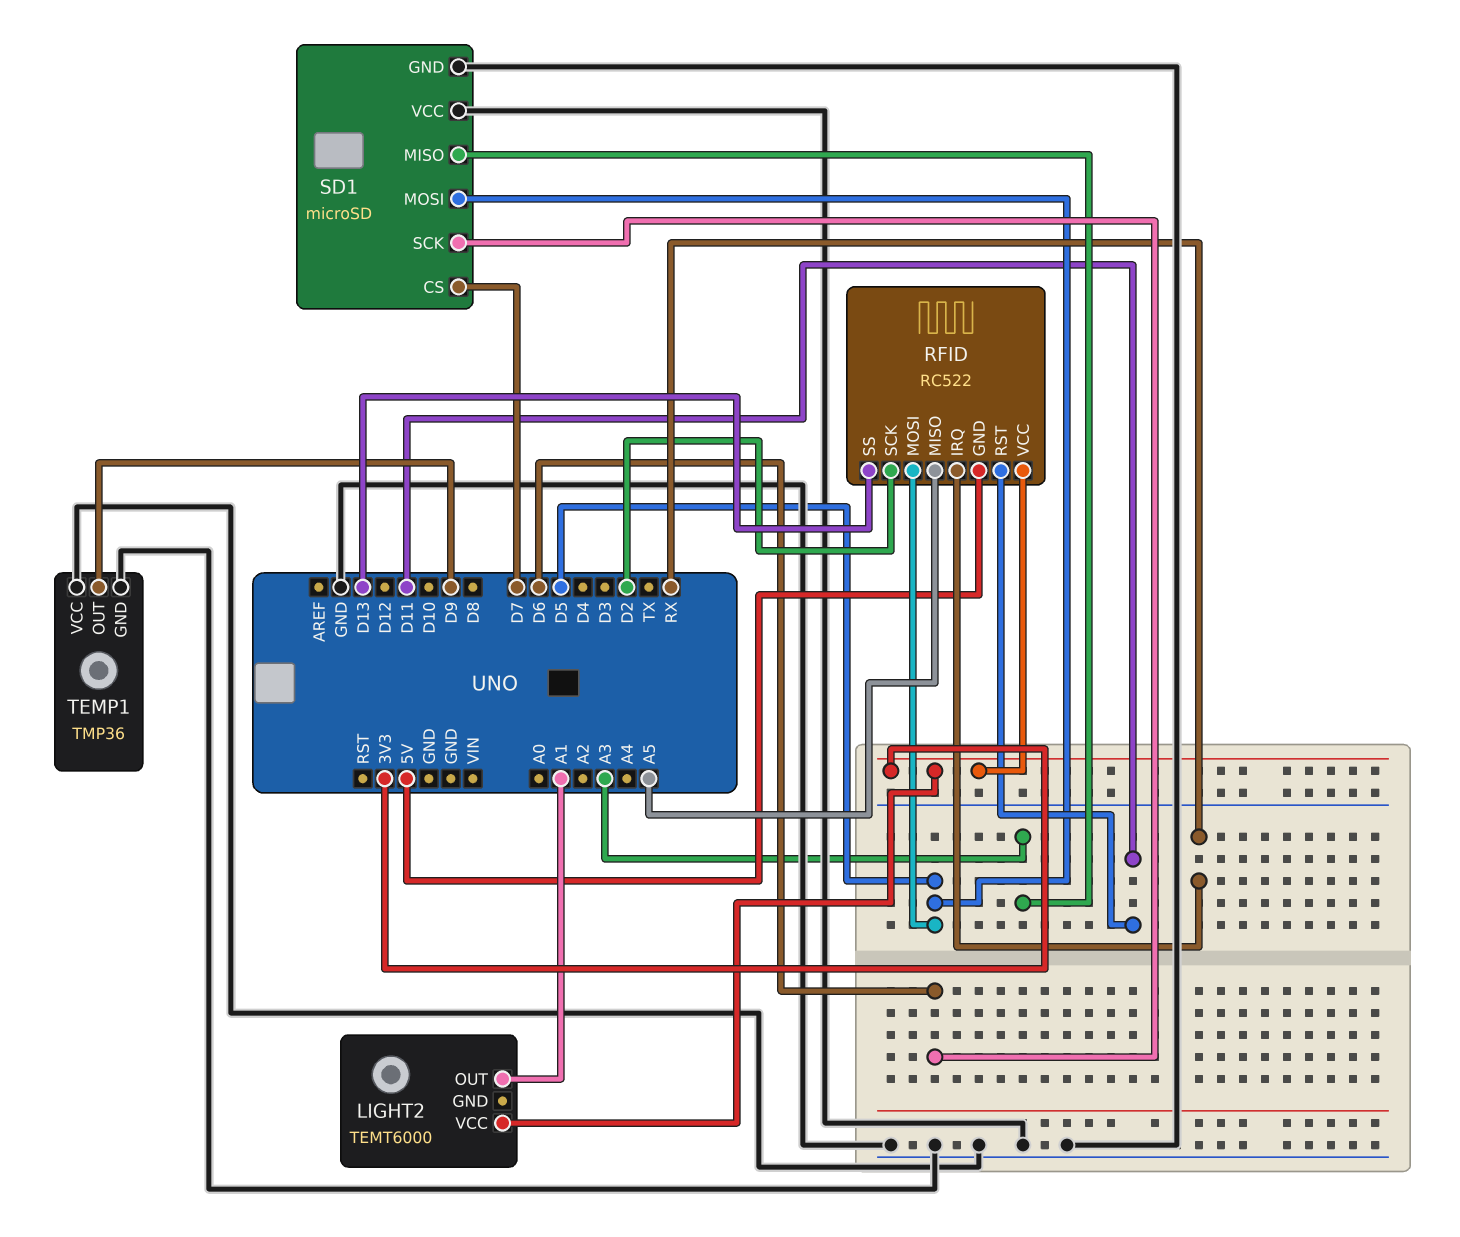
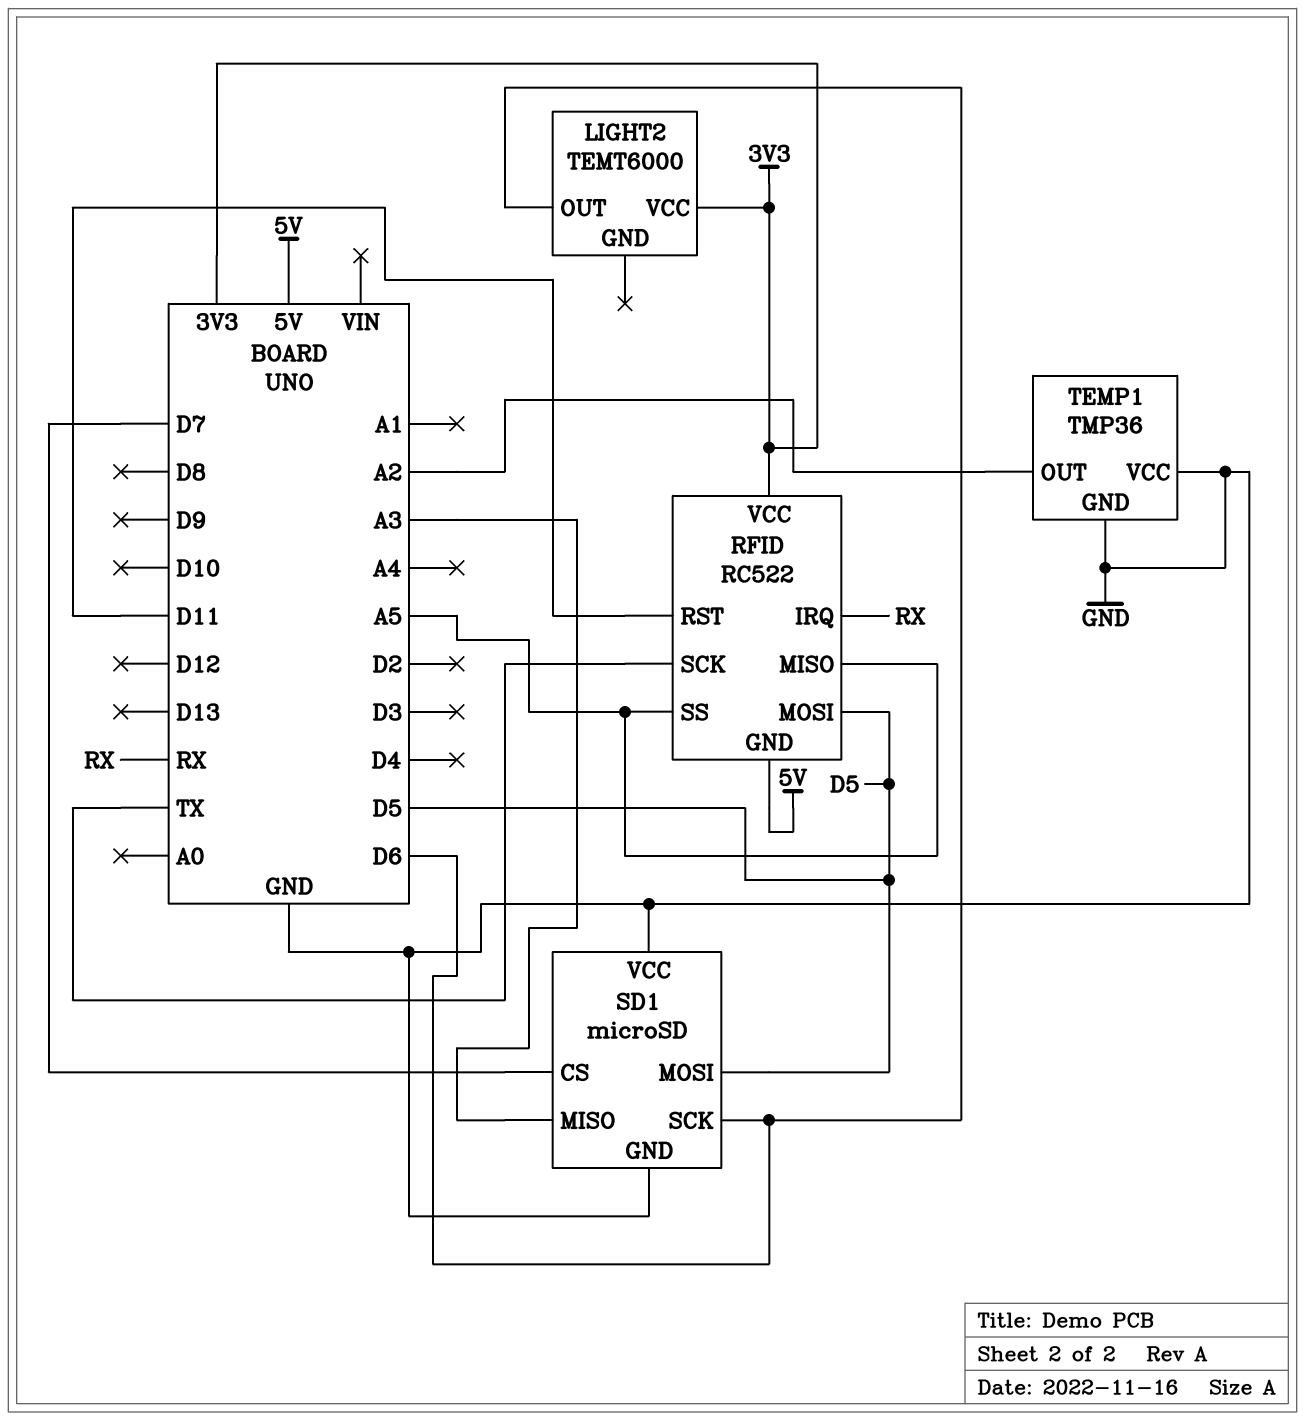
LIGHT2 pin OUT: A1 -> D6
RFID pin SCK: D2 -> TX
RFID pin SS: D13 -> A5
TEMP1 pin OUT: D9 -> A2

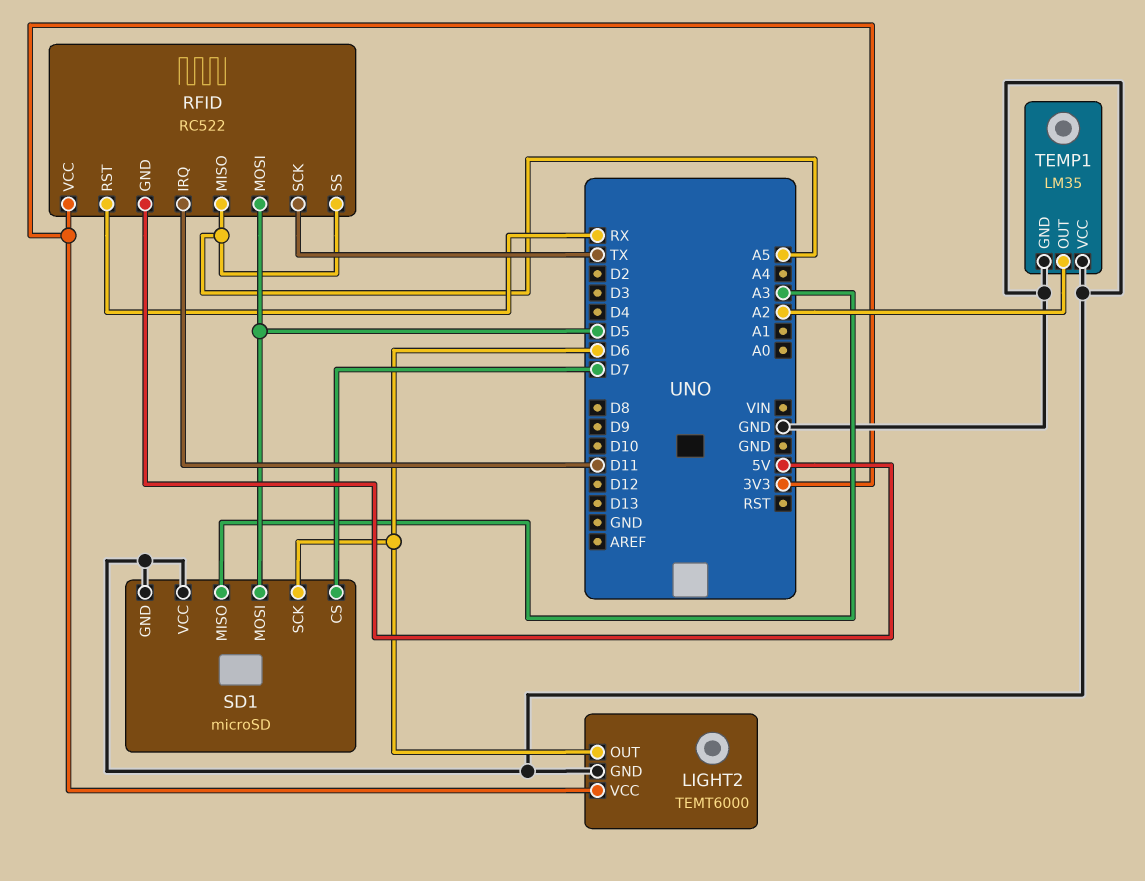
LIGHT2 pin GND: none -> GND
RFID pin IRQ: RX -> D11
RFID pin RST: D11 -> RX
TEMP1: TMP36 -> LM35

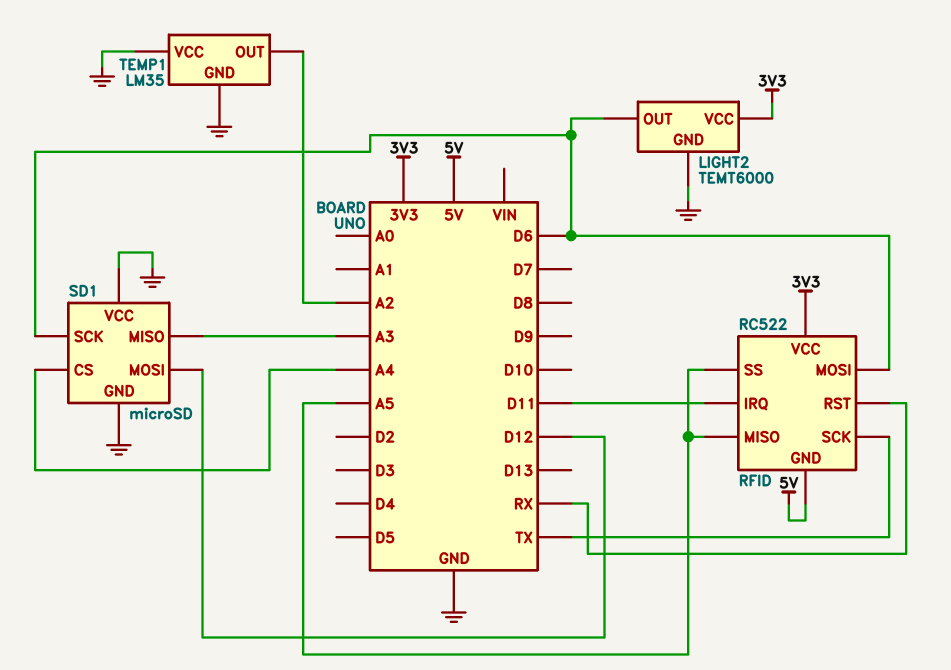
RFID pin MOSI: D5 -> D6
SD1 pin CS: D7 -> A4
SD1 pin MOSI: D5 -> D12

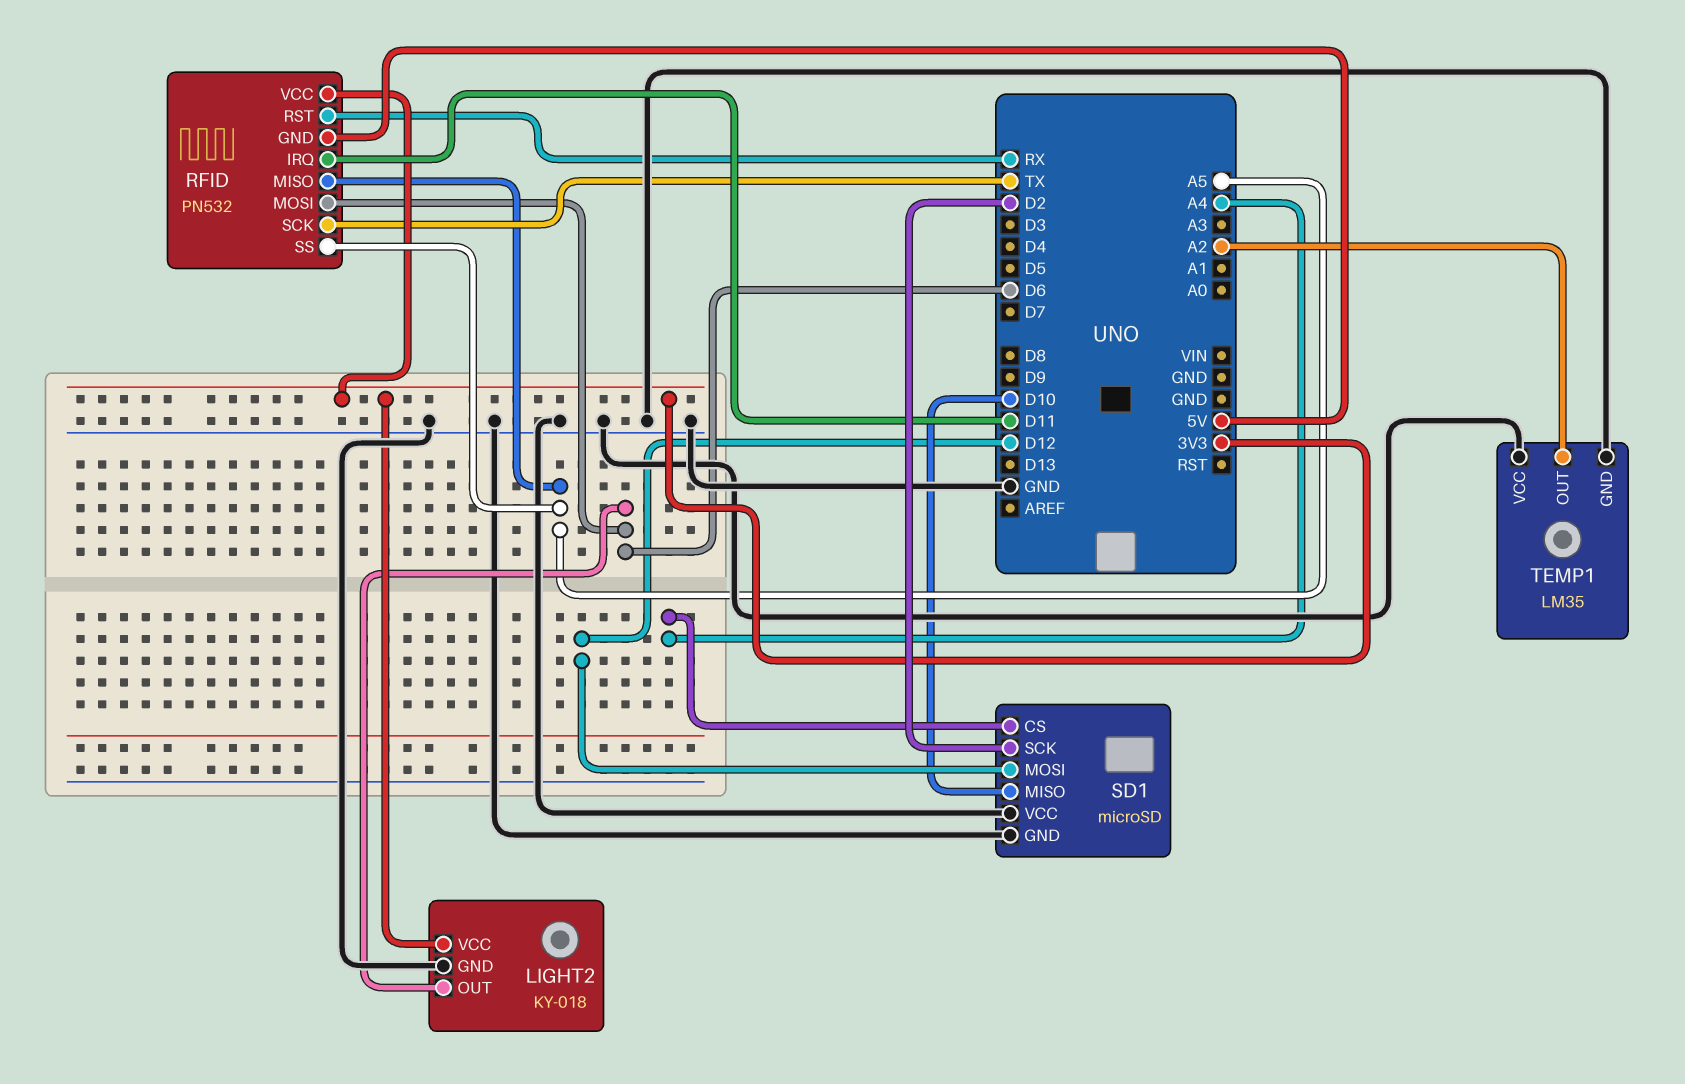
LIGHT2: TEMT6000 -> KY-018
RFID: RC522 -> PN532
SD1 pin MISO: A3 -> D10
SD1 pin SCK: D6 -> D2

